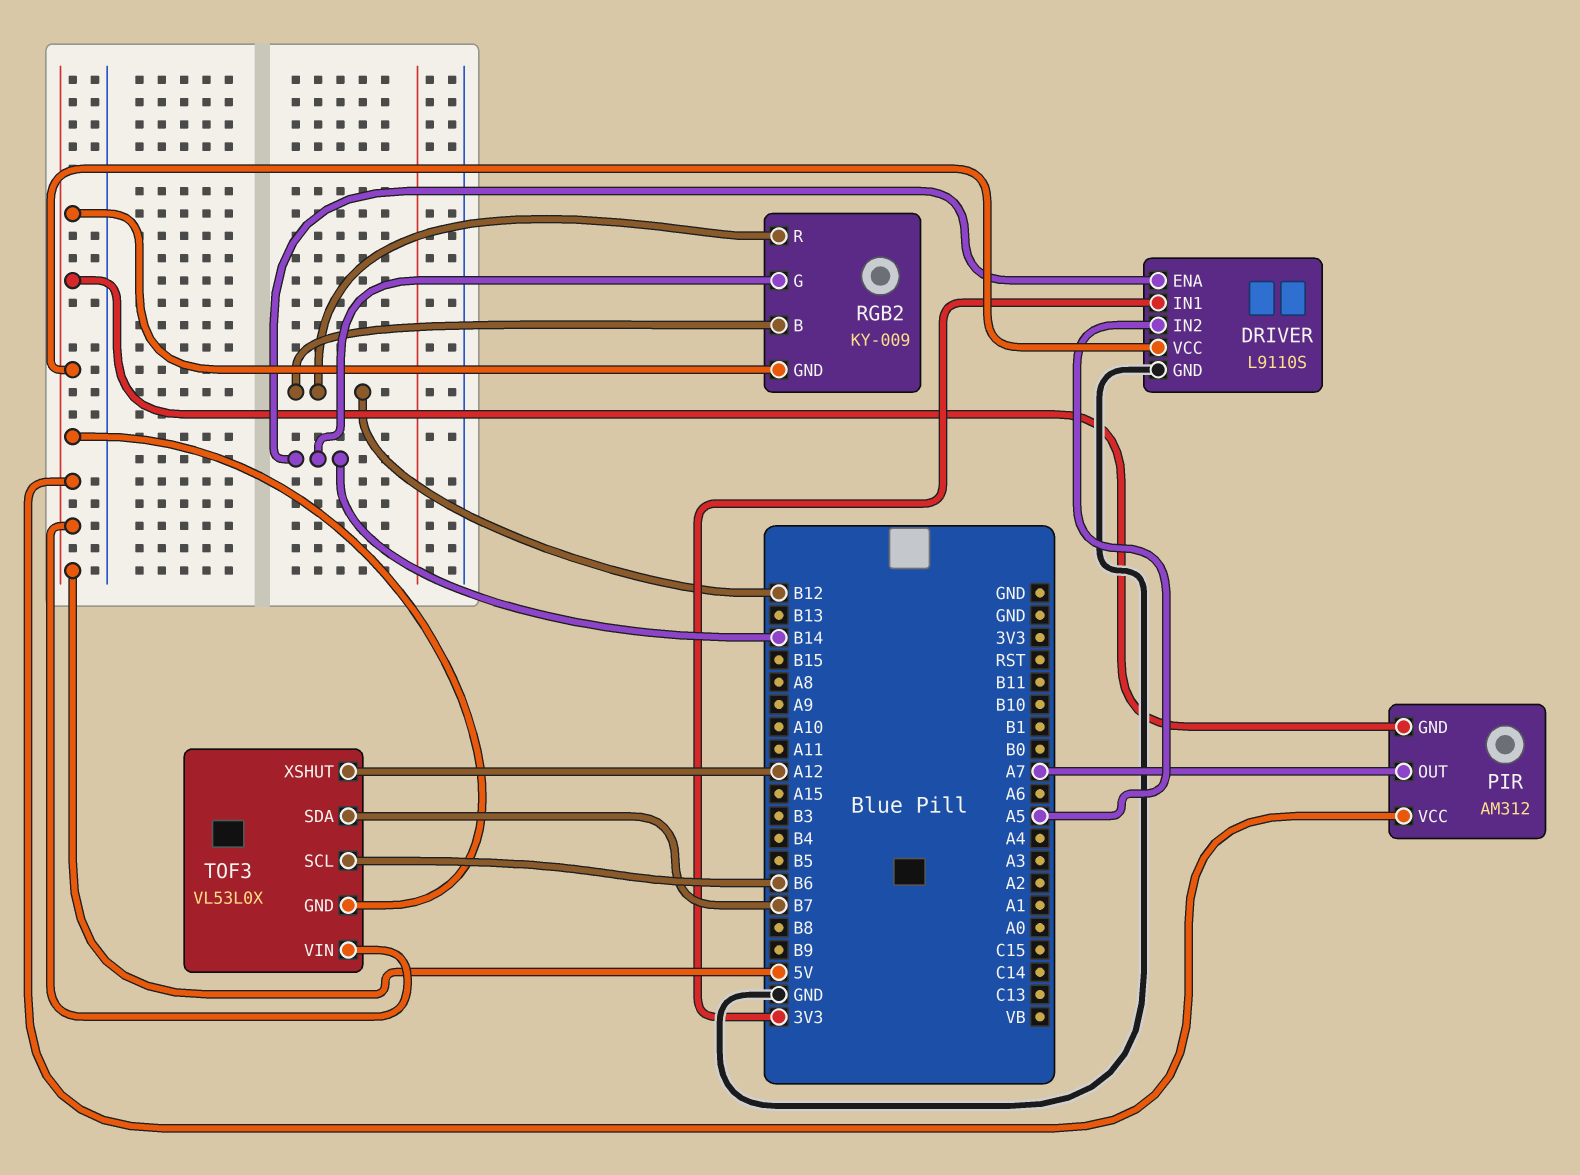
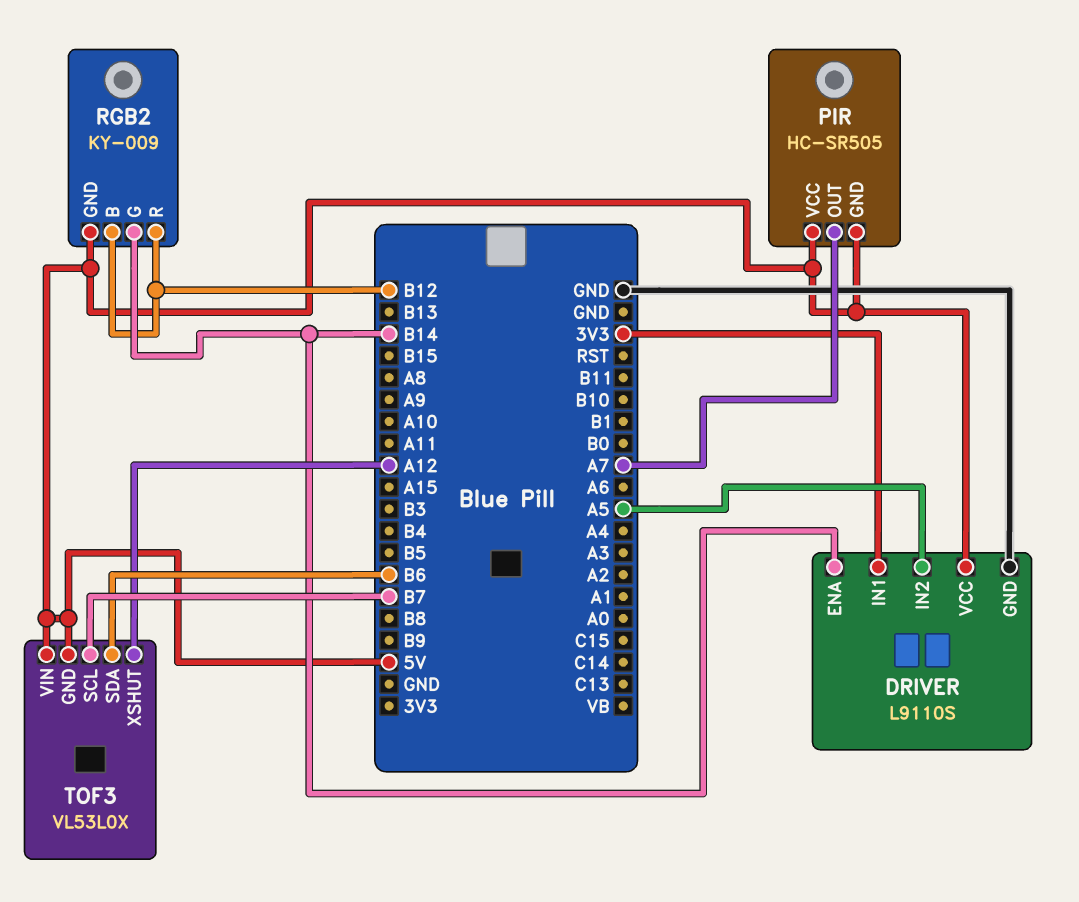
PIR: AM312 -> HC-SR505
TOF3 pin SCL: B6 -> B7
TOF3 pin SDA: B7 -> B6

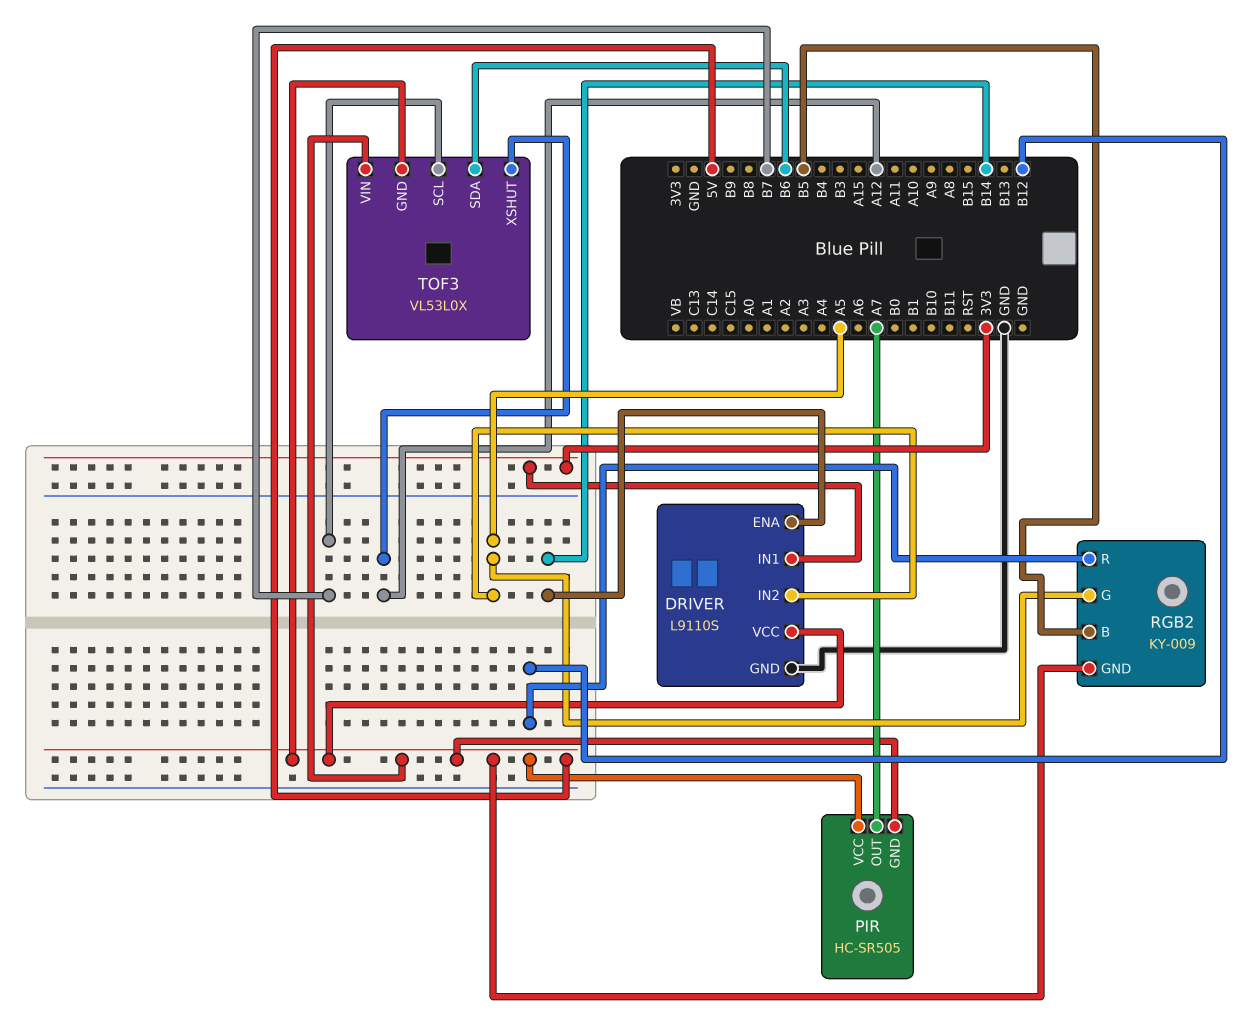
RGB2 pin B: B12 -> B5
RGB2 pin G: B14 -> A5

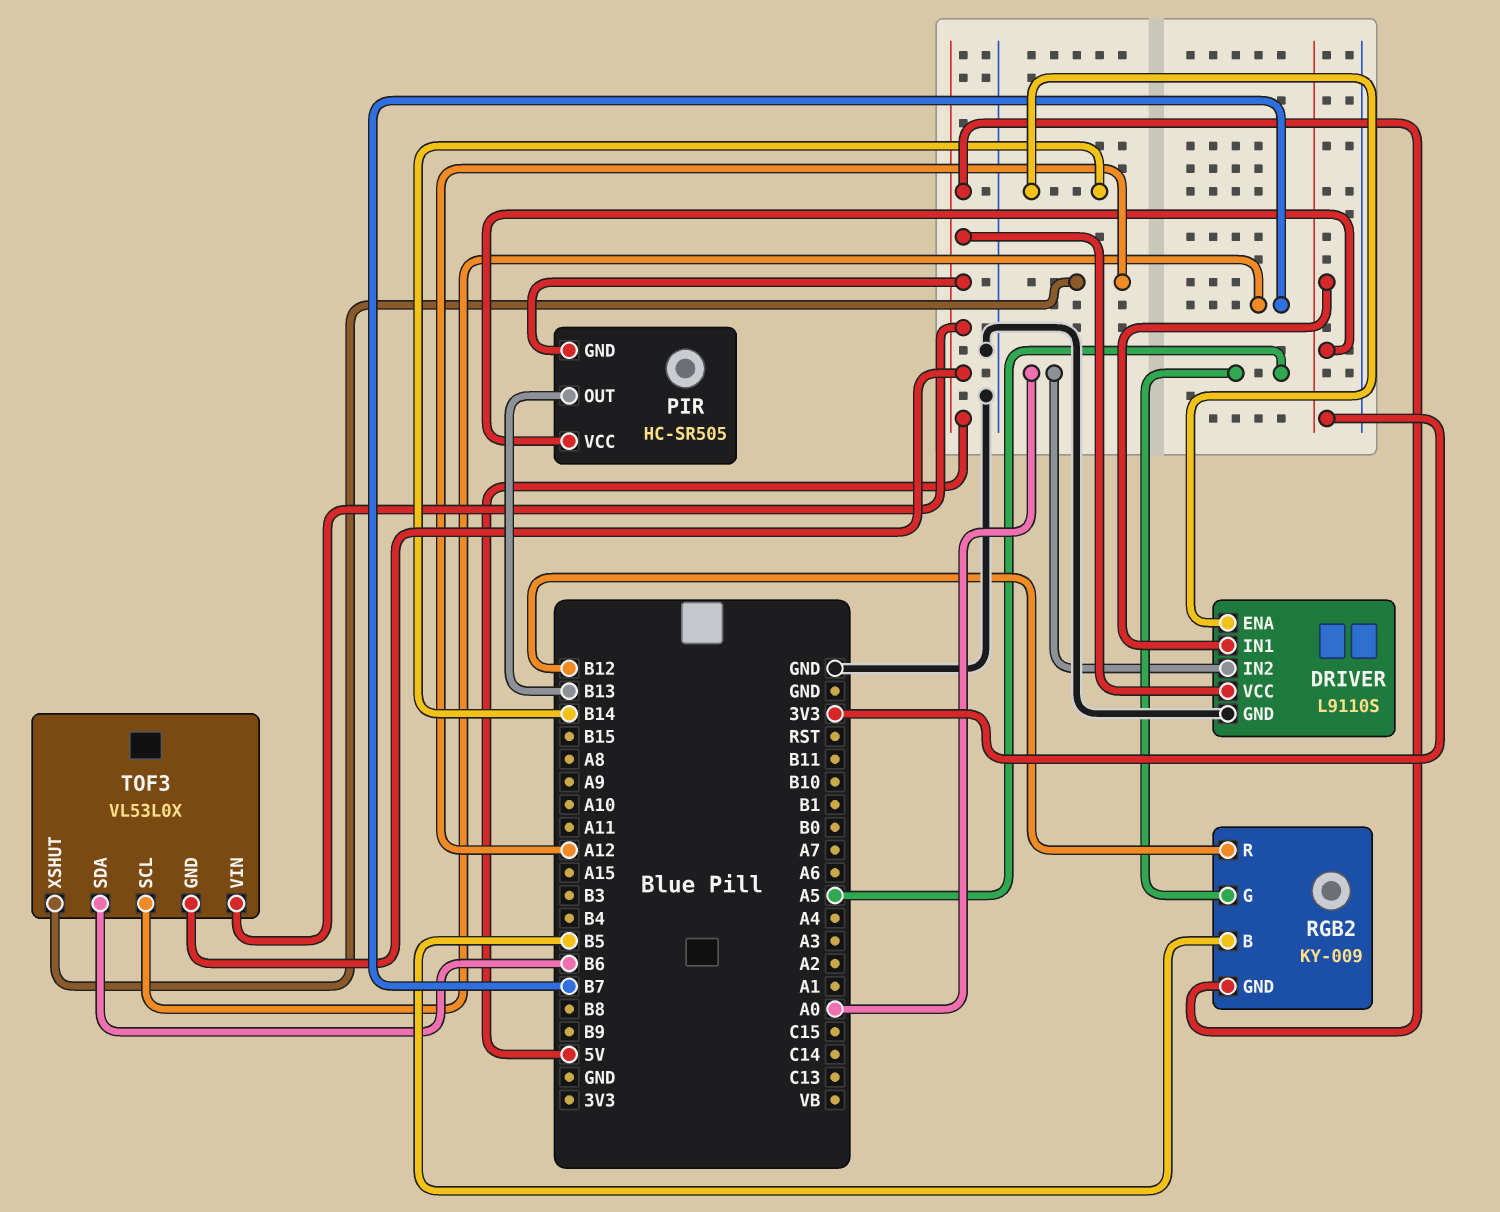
DRIVER pin IN2: A5 -> A0
PIR pin OUT: A7 -> B13
PIR pin VCC: 5V -> 3V3

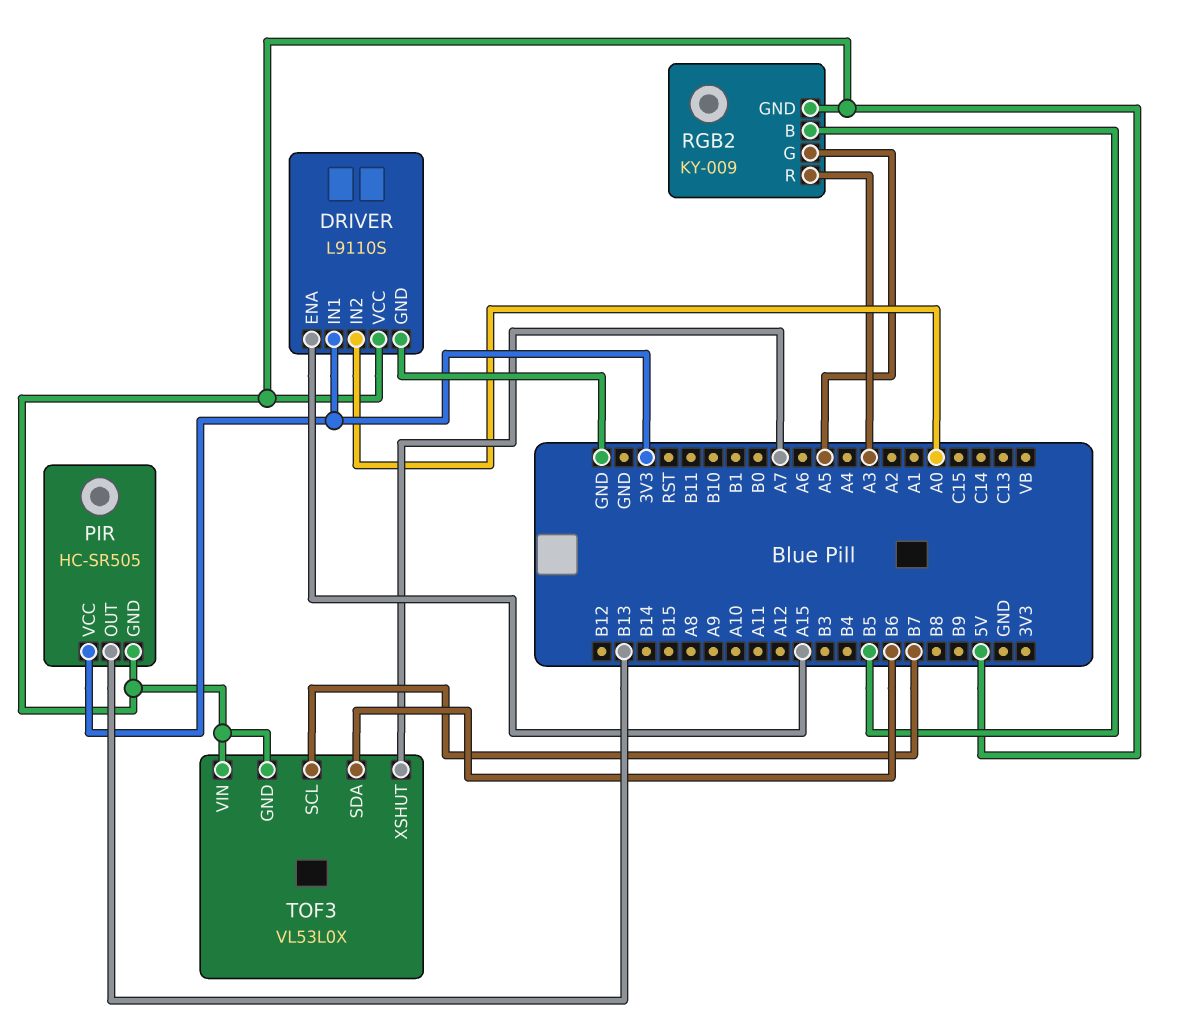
DRIVER pin ENA: B14 -> A15
RGB2 pin R: B12 -> A3
TOF3 pin XSHUT: A12 -> A7

